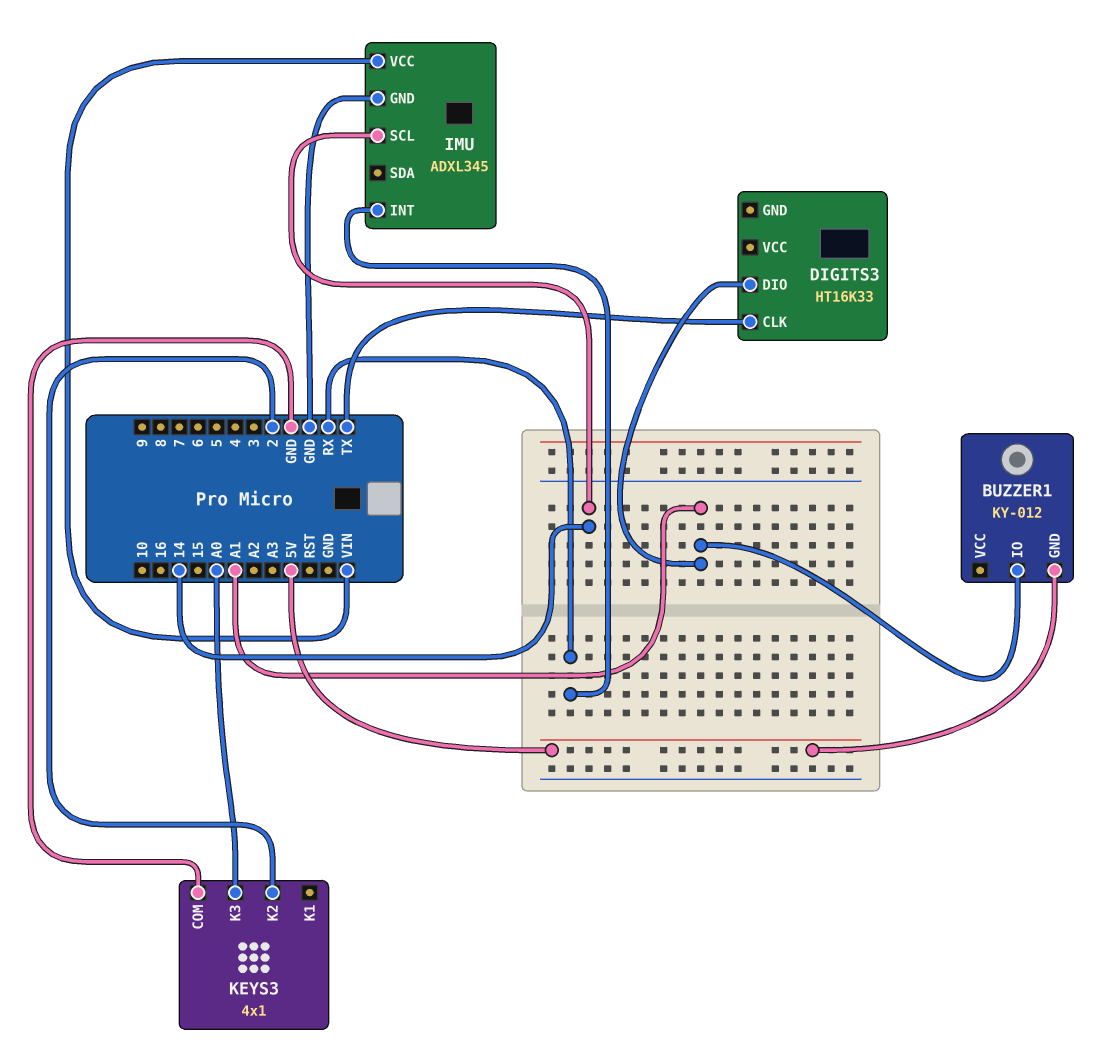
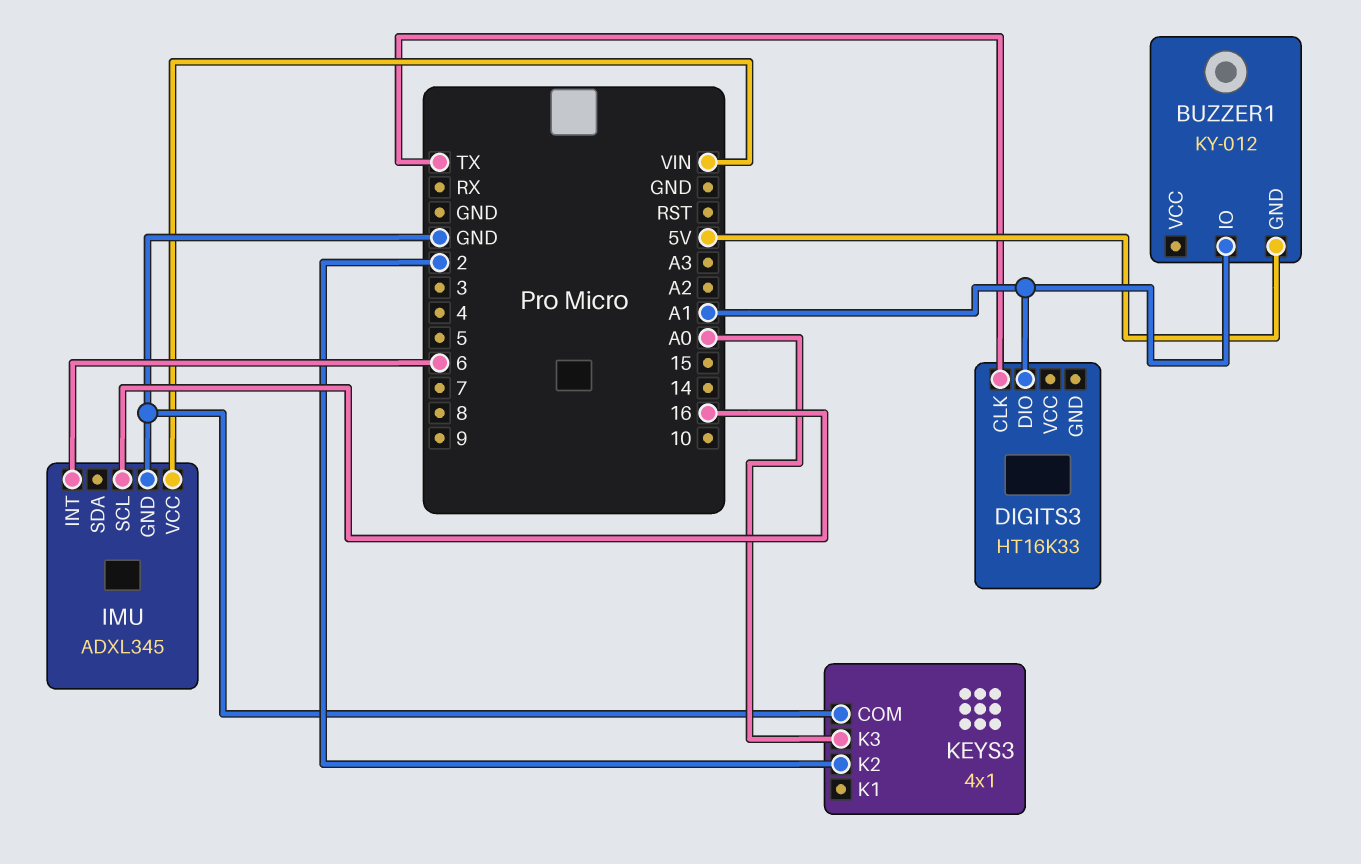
IMU pin INT: RX -> 6
IMU pin SCL: 14 -> 16

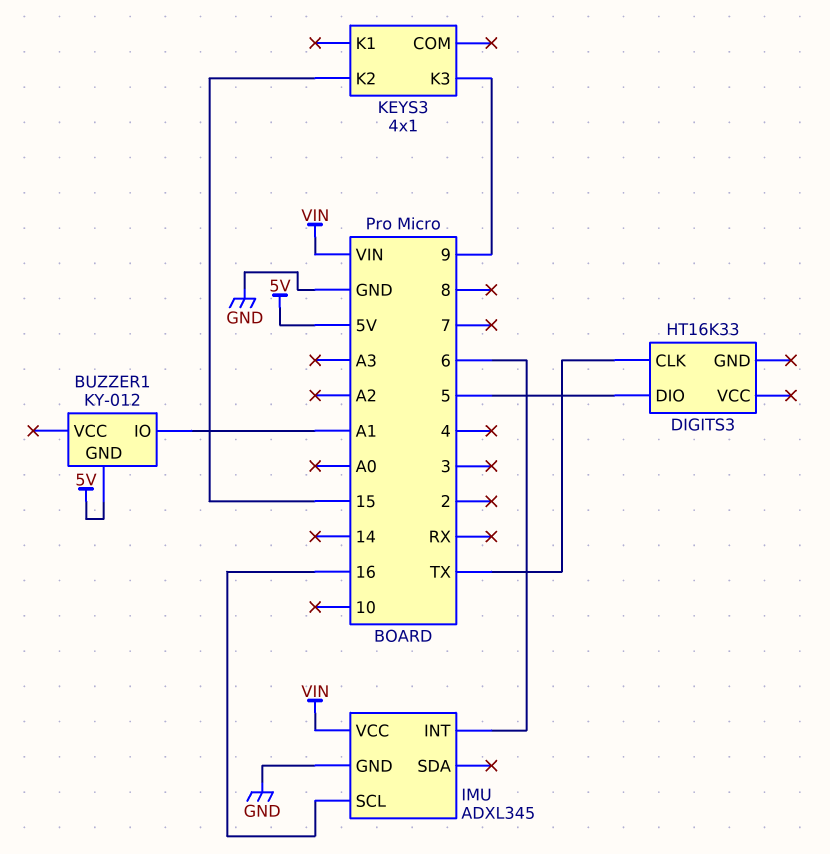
DIGITS3 pin DIO: A1 -> 5
KEYS3 pin COM: GND -> none
KEYS3 pin K2: 2 -> 15
KEYS3 pin K3: A0 -> 9

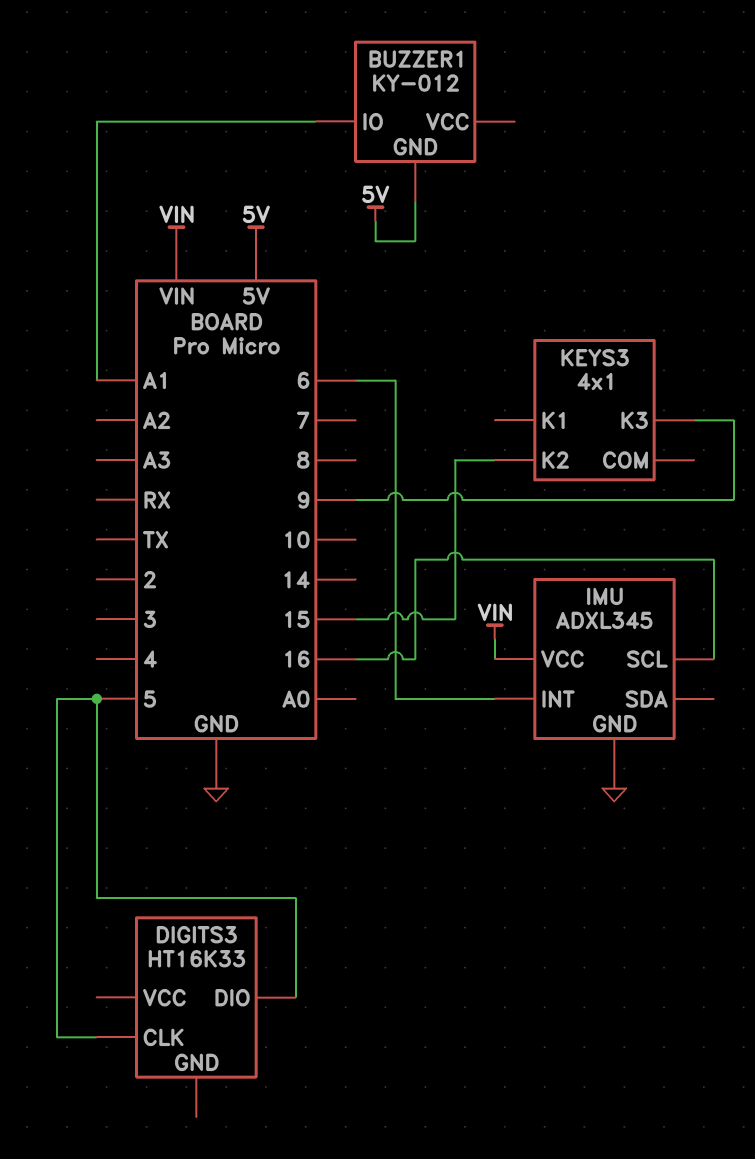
DIGITS3 pin CLK: TX -> 5

